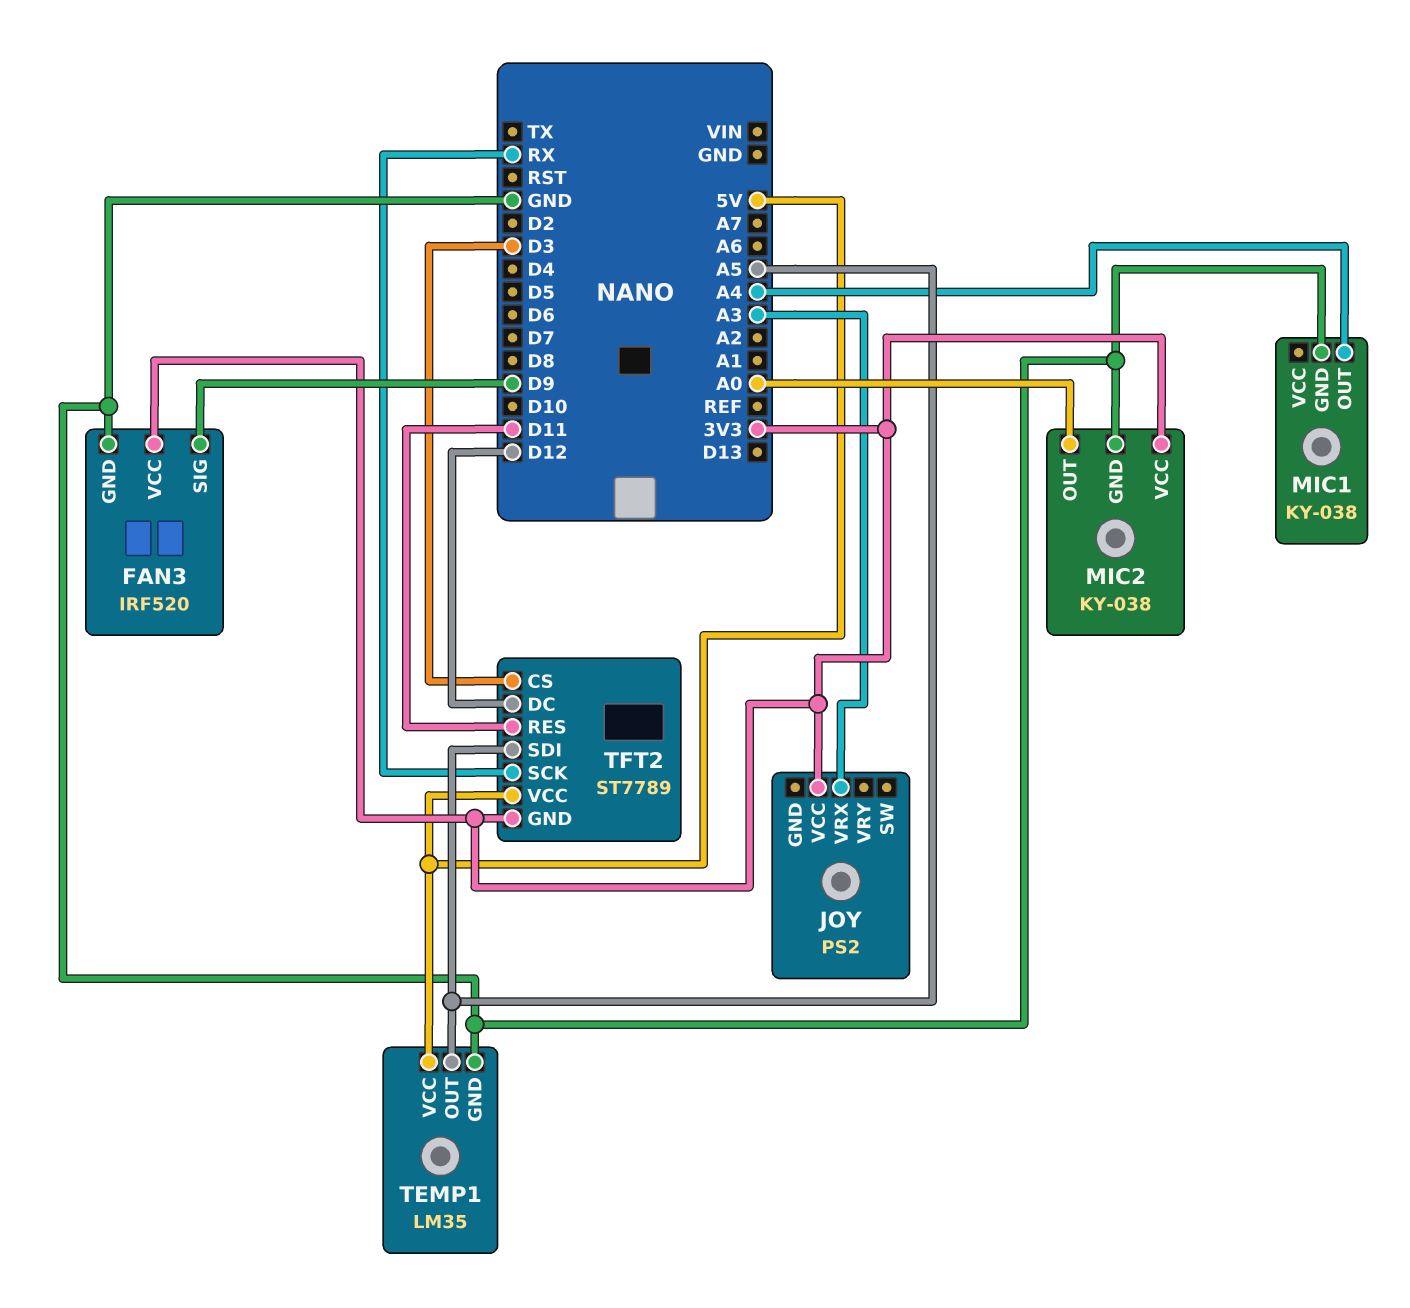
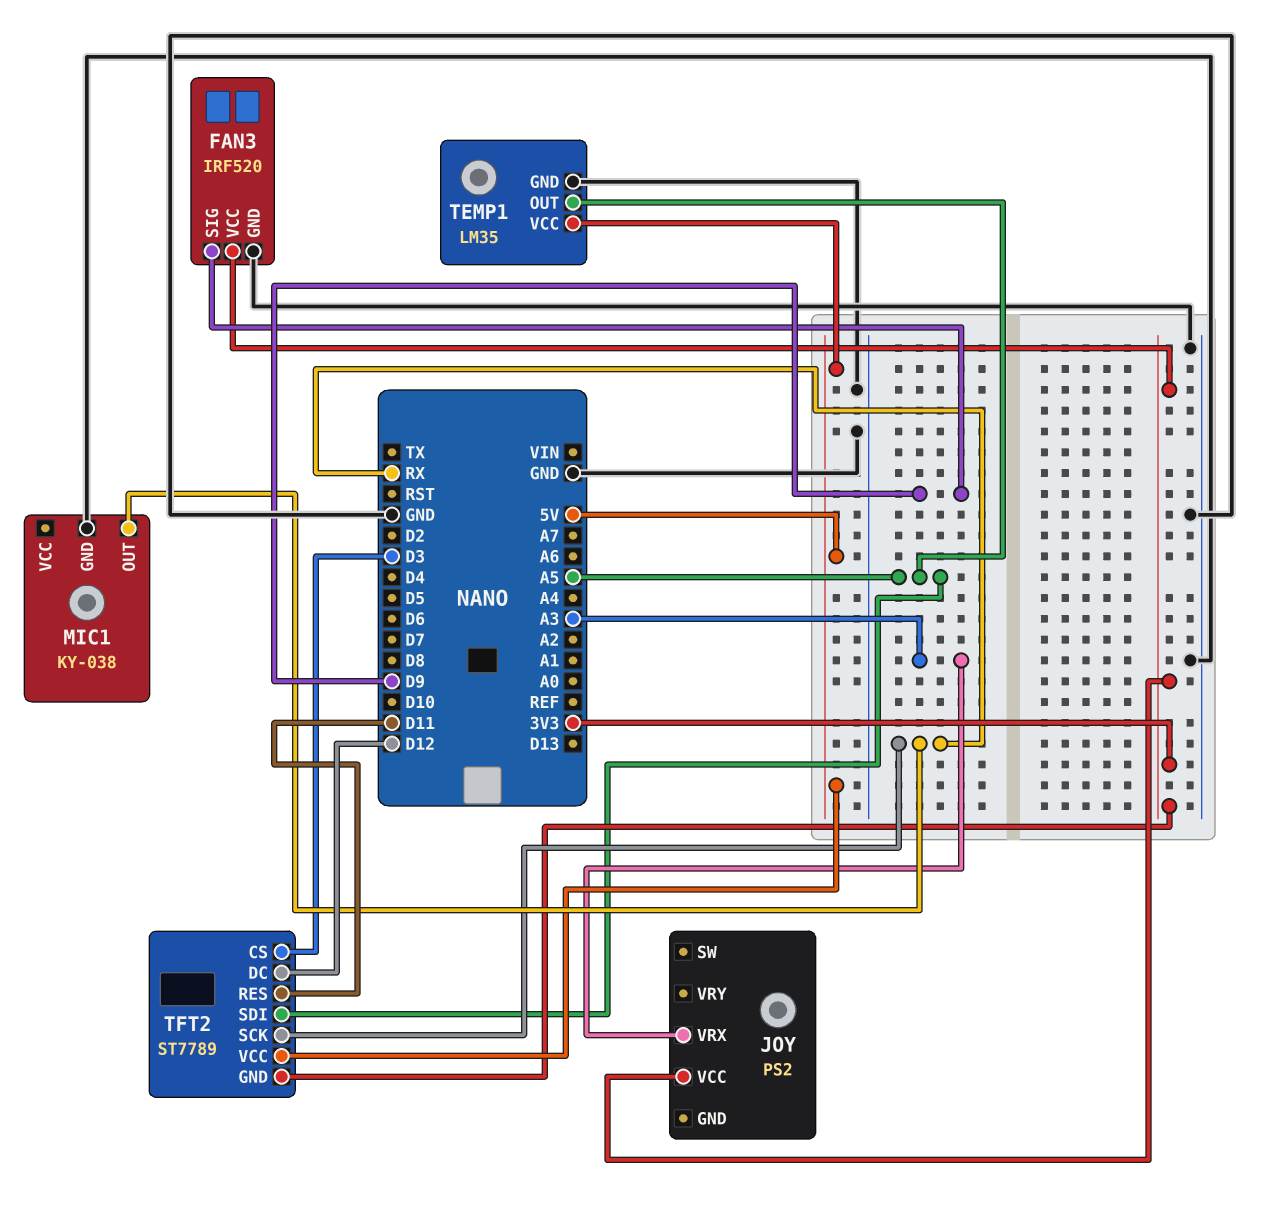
MIC1 pin OUT: A4 -> RX
MIC2: KY-038 -> none
MIC2 pin GND: GND -> none
MIC2 pin OUT: A0 -> none
MIC2 pin VCC: 3V3 -> none

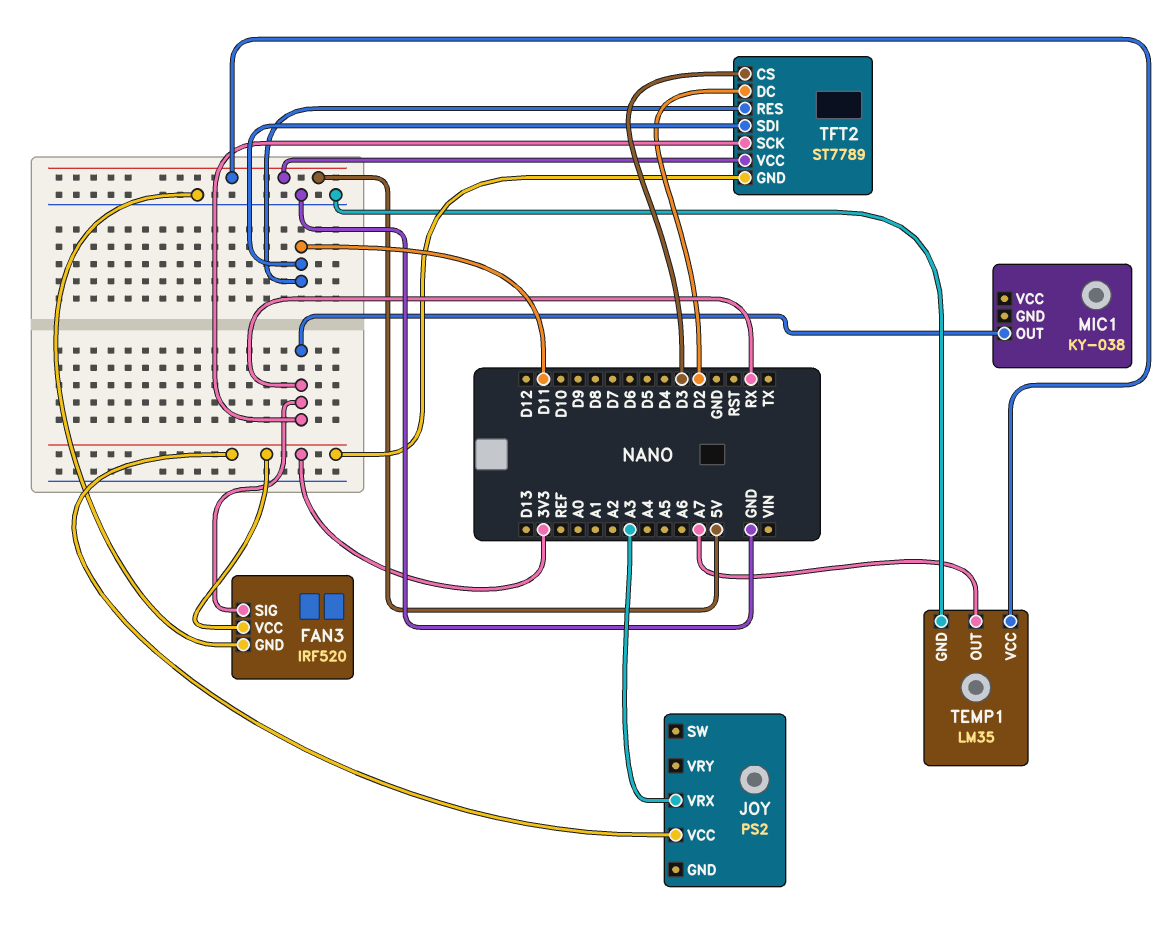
FAN3 pin SIG: D9 -> RX
MIC1 pin GND: GND -> none
TEMP1 pin OUT: A5 -> A7
TFT2 pin DC: D12 -> D2
TFT2 pin SDI: A5 -> D11

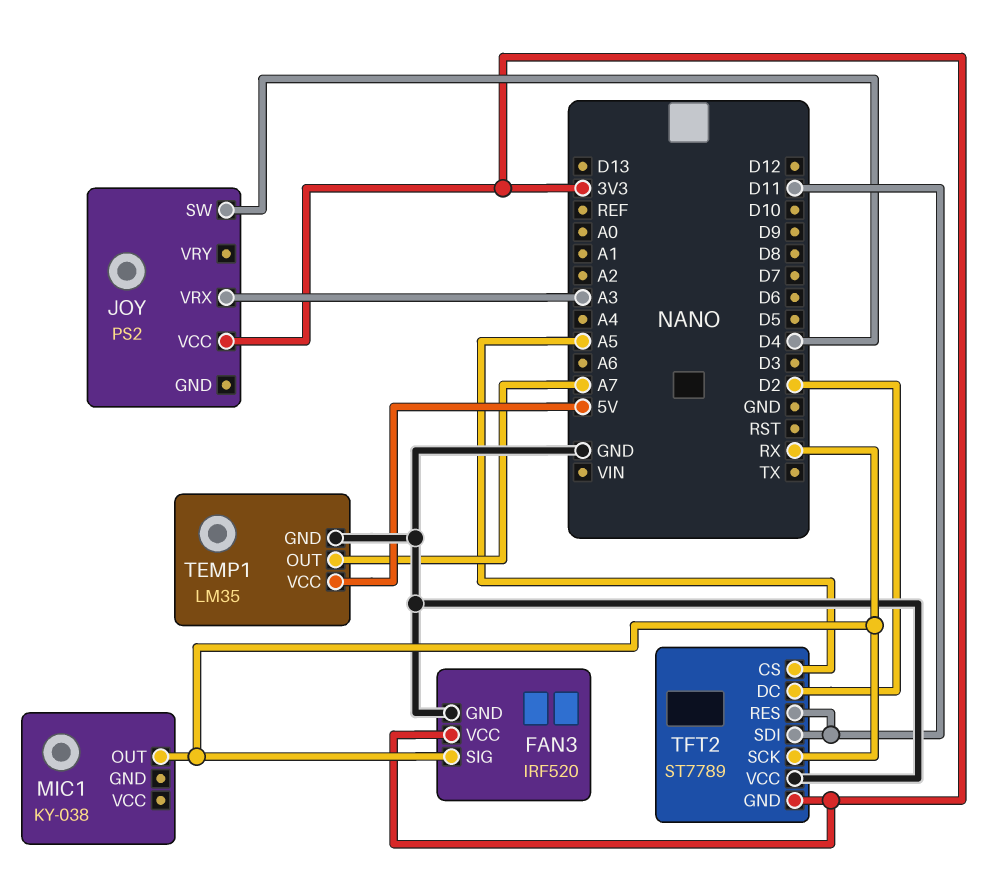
JOY pin SW: none -> D4
TFT2 pin CS: D3 -> A5
TFT2 pin VCC: 5V -> GND

